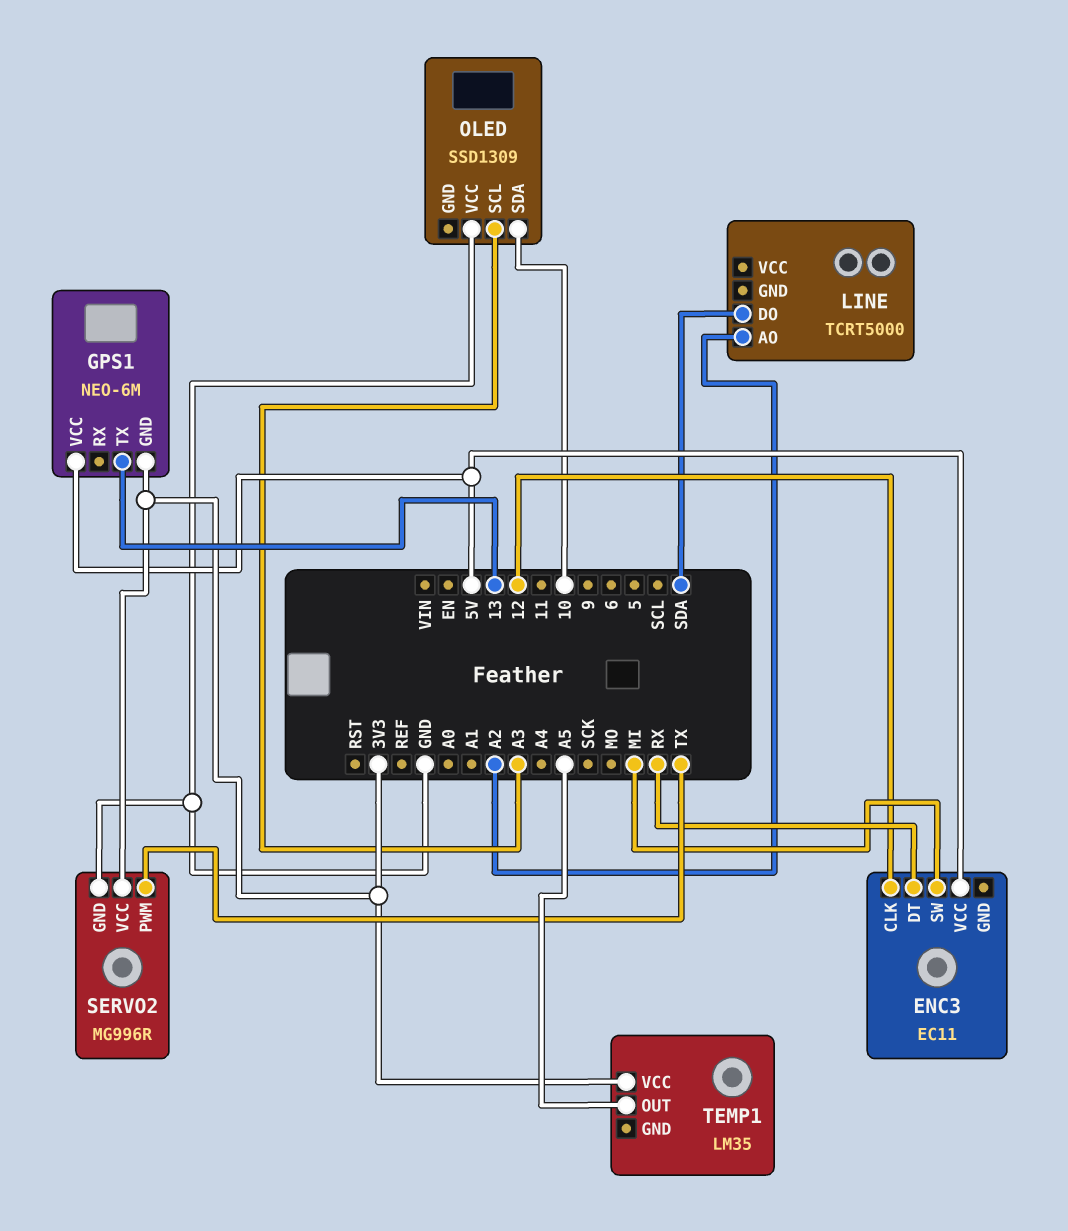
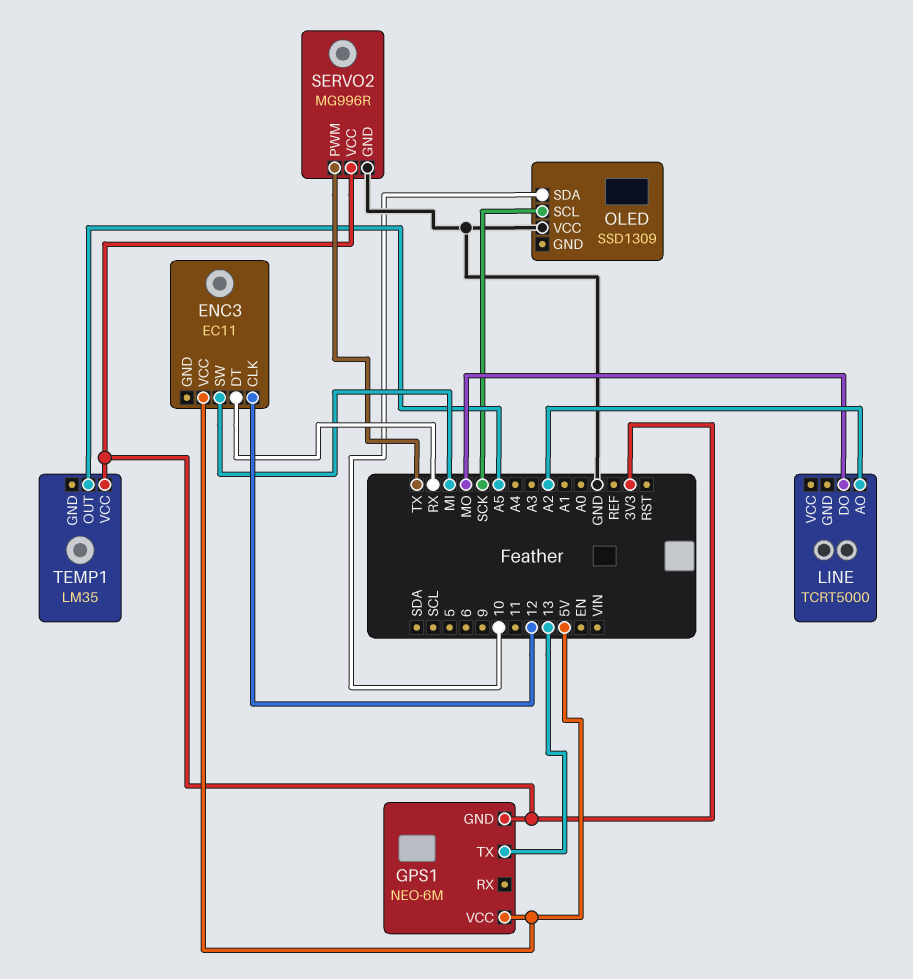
LINE pin DO: SDA -> MO
OLED pin SCL: A3 -> SCK

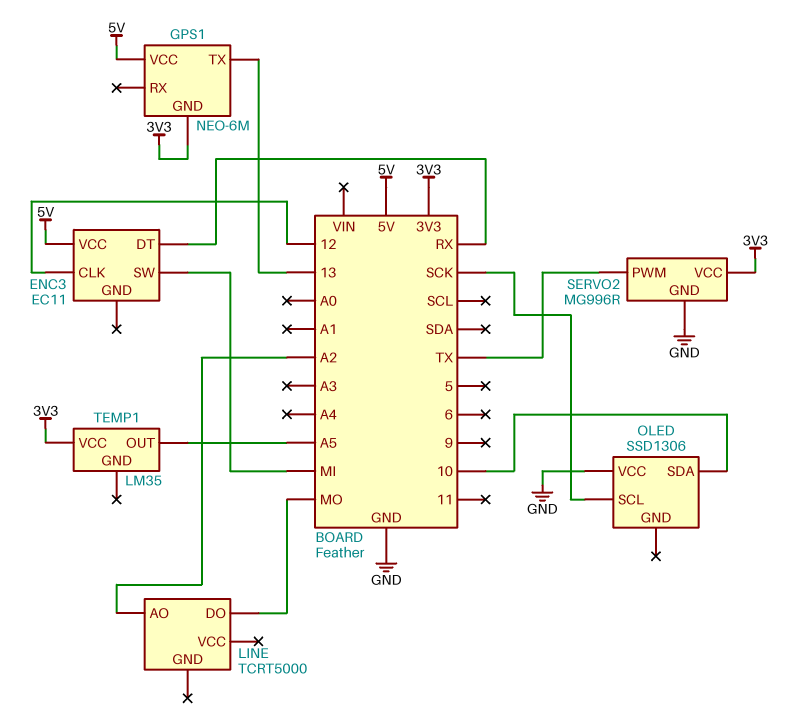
OLED: SSD1309 -> SSD1306

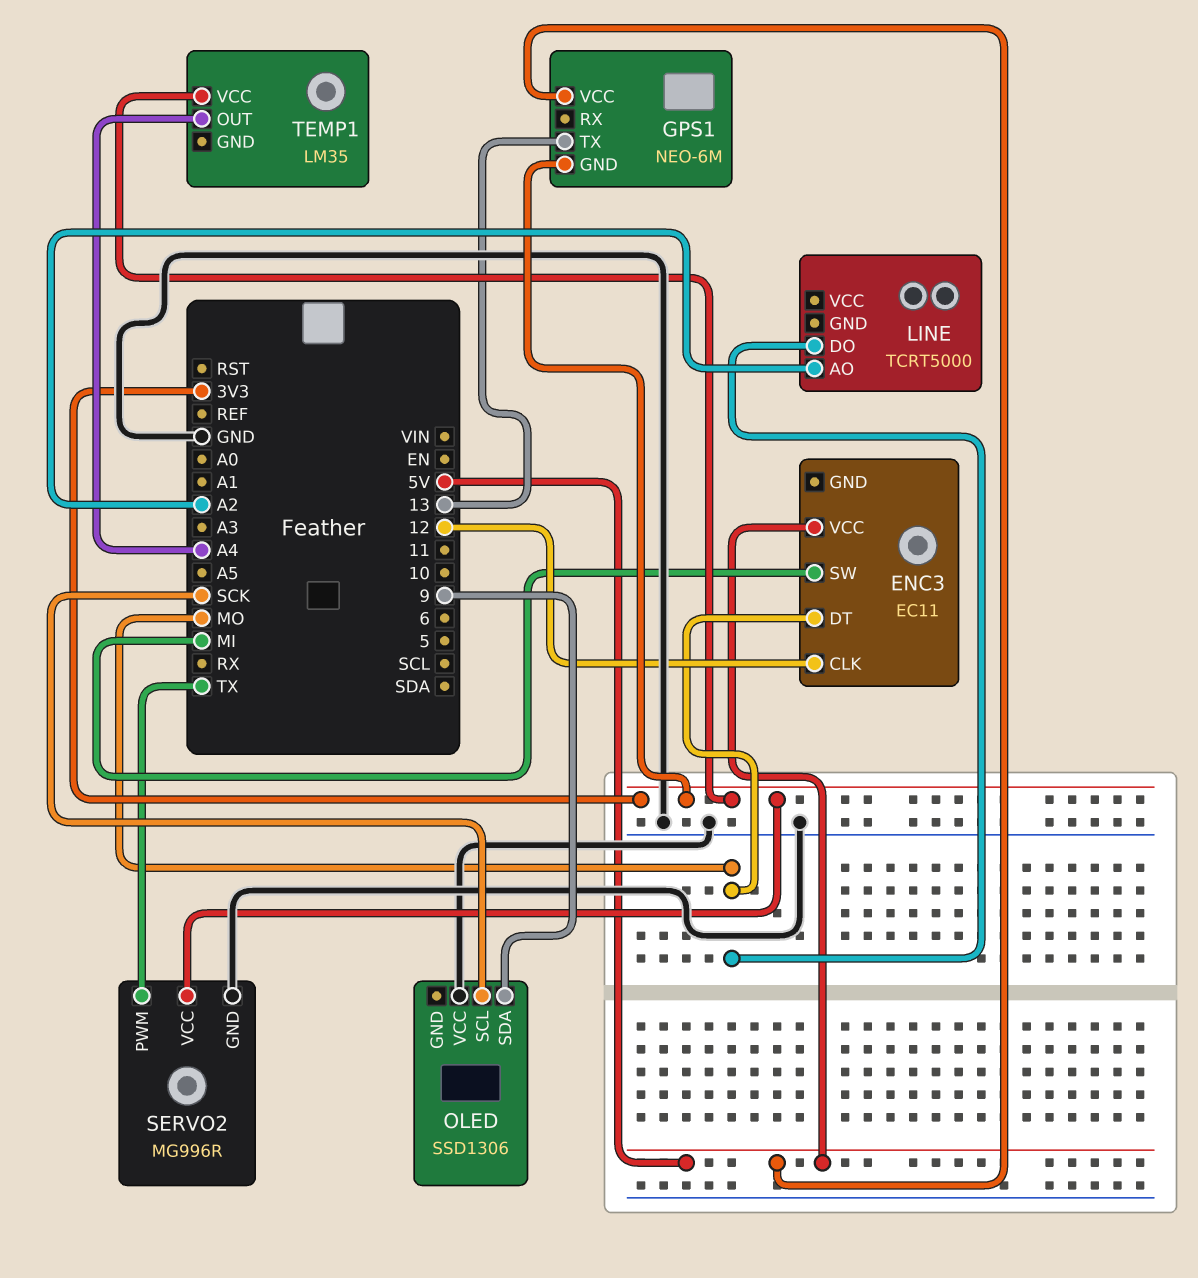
ENC3 pin DT: RX -> MO
OLED pin SDA: 10 -> 9
TEMP1 pin OUT: A5 -> A4

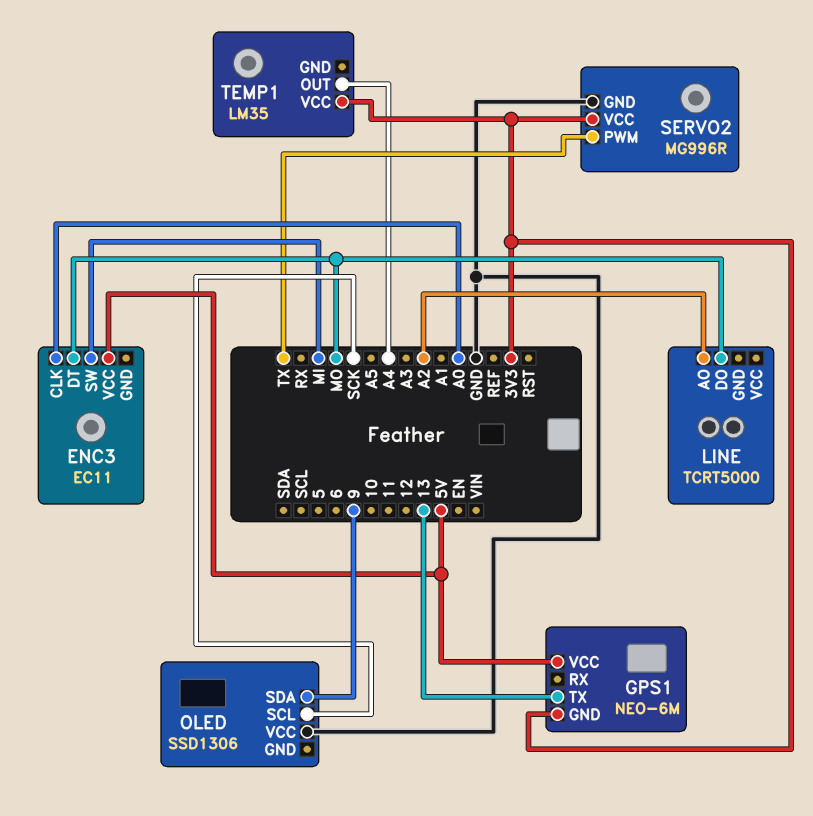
ENC3 pin CLK: 12 -> A0

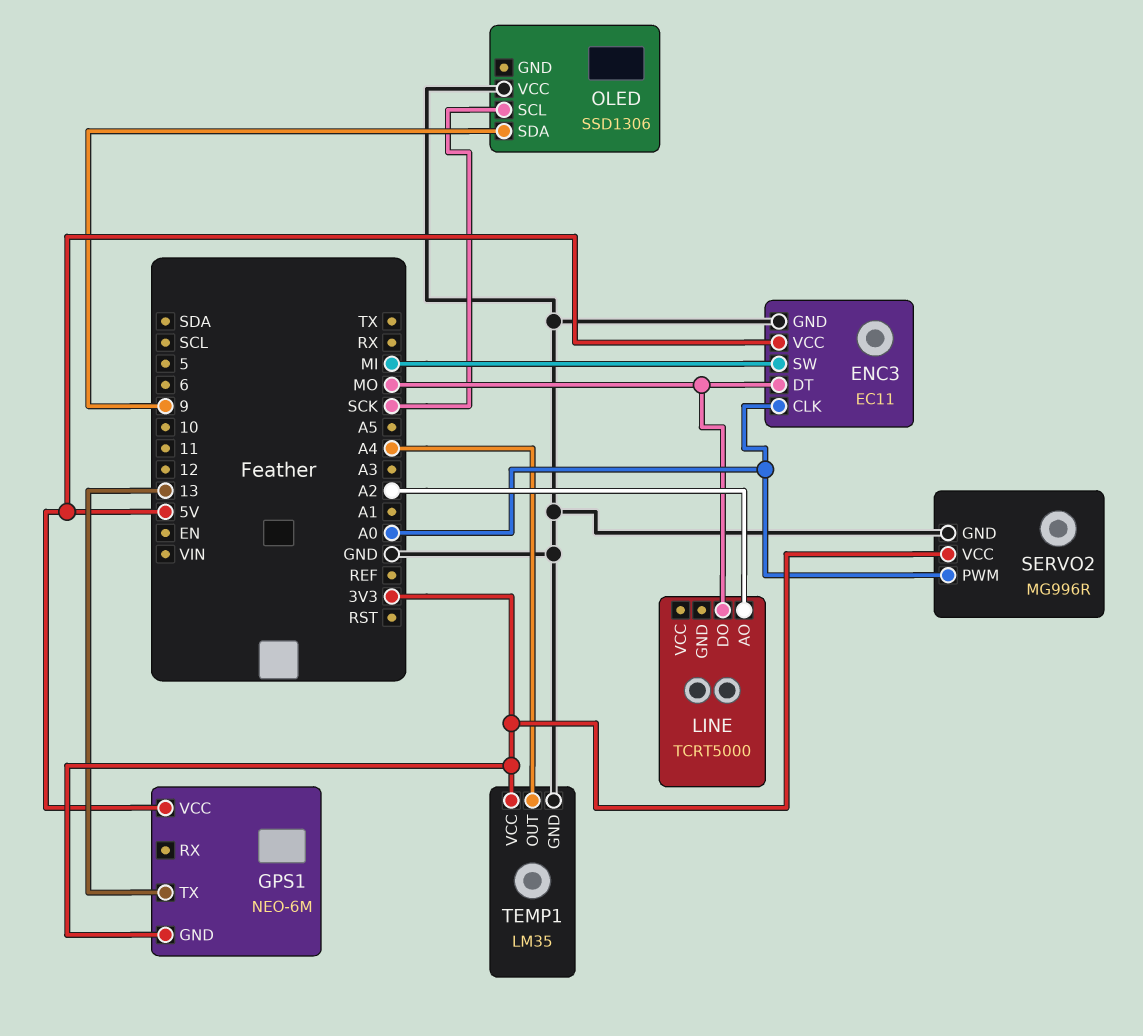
ENC3 pin GND: none -> GND
SERVO2 pin PWM: TX -> A0
TEMP1 pin GND: none -> GND

